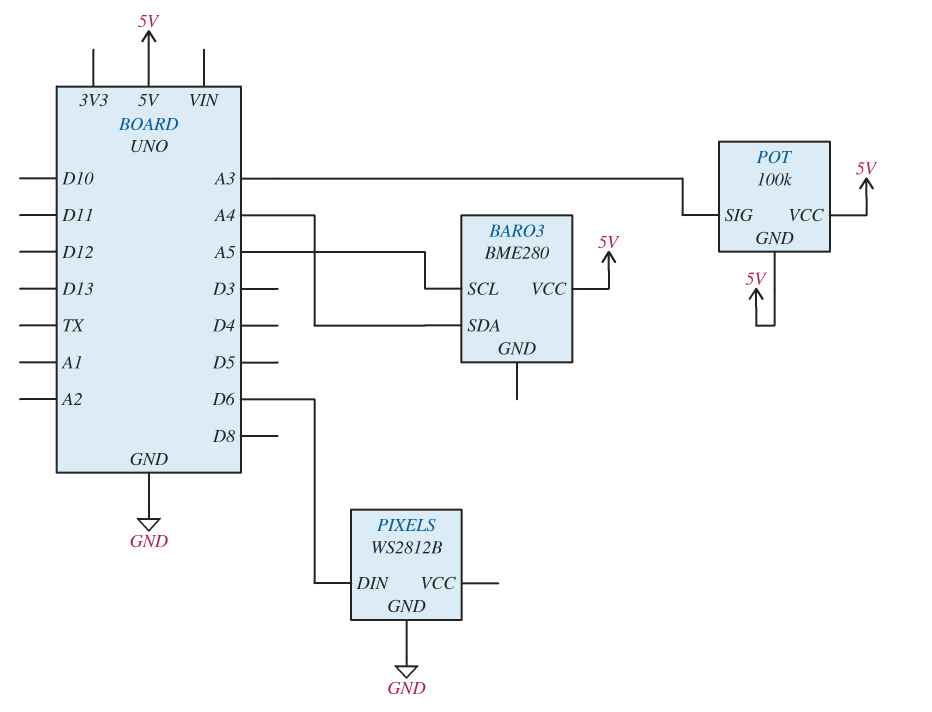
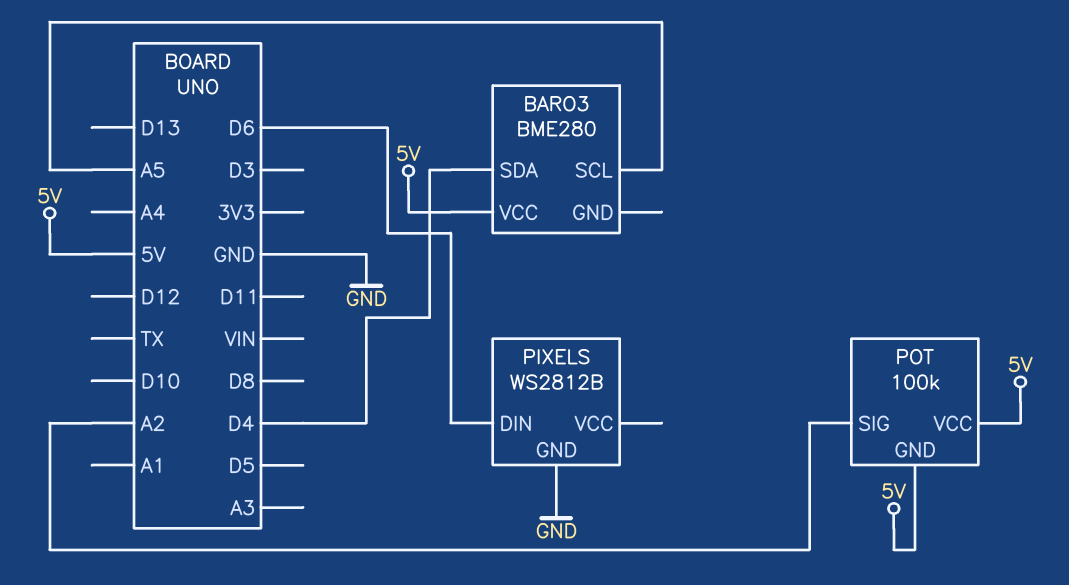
BARO3 pin SDA: A4 -> D4
POT pin SIG: A3 -> A2

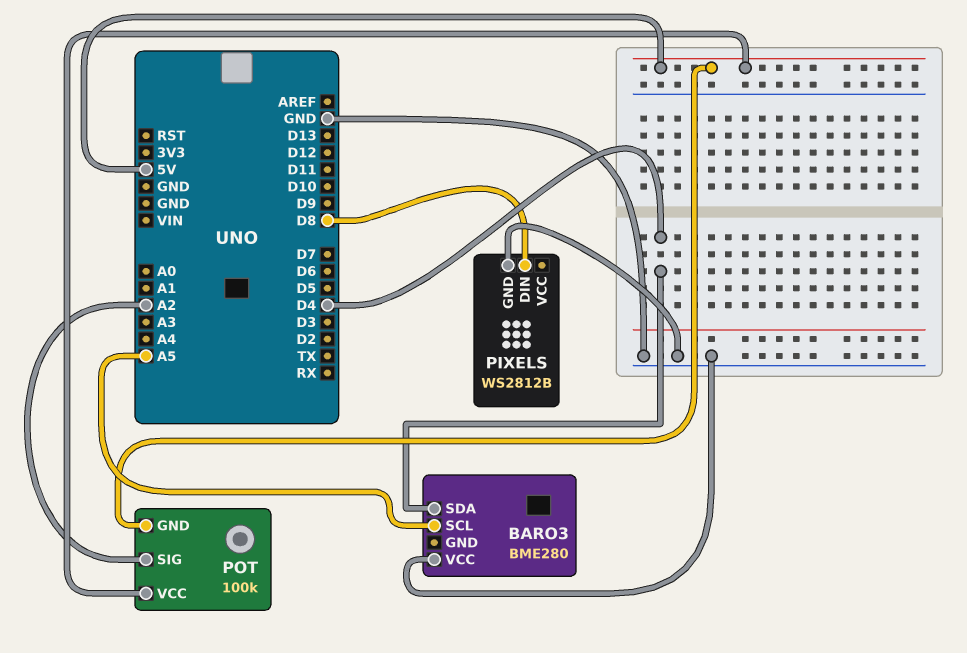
BARO3 pin VCC: 5V -> GND
PIXELS pin DIN: D6 -> D8

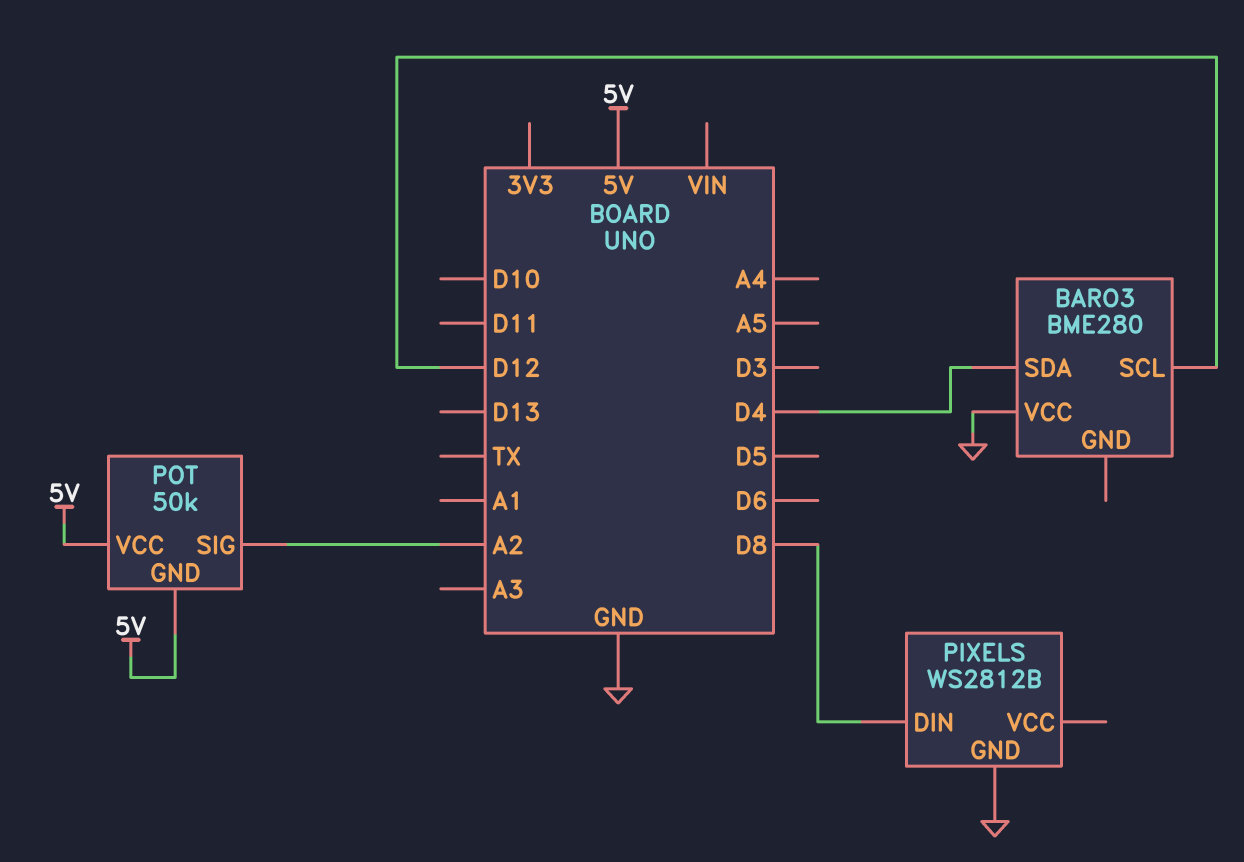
BARO3 pin SCL: A5 -> D12
POT: 100k -> 50k

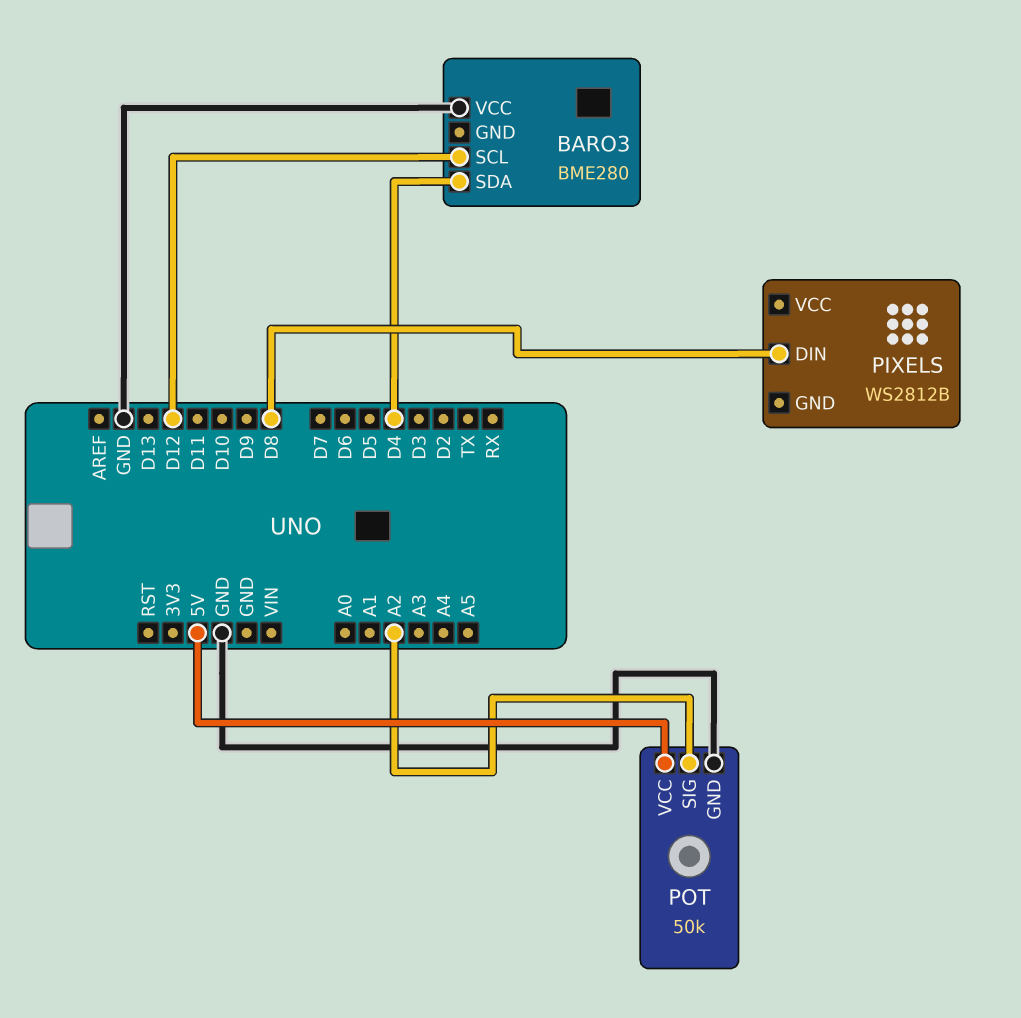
PIXELS pin GND: GND -> none
POT pin GND: 5V -> GND

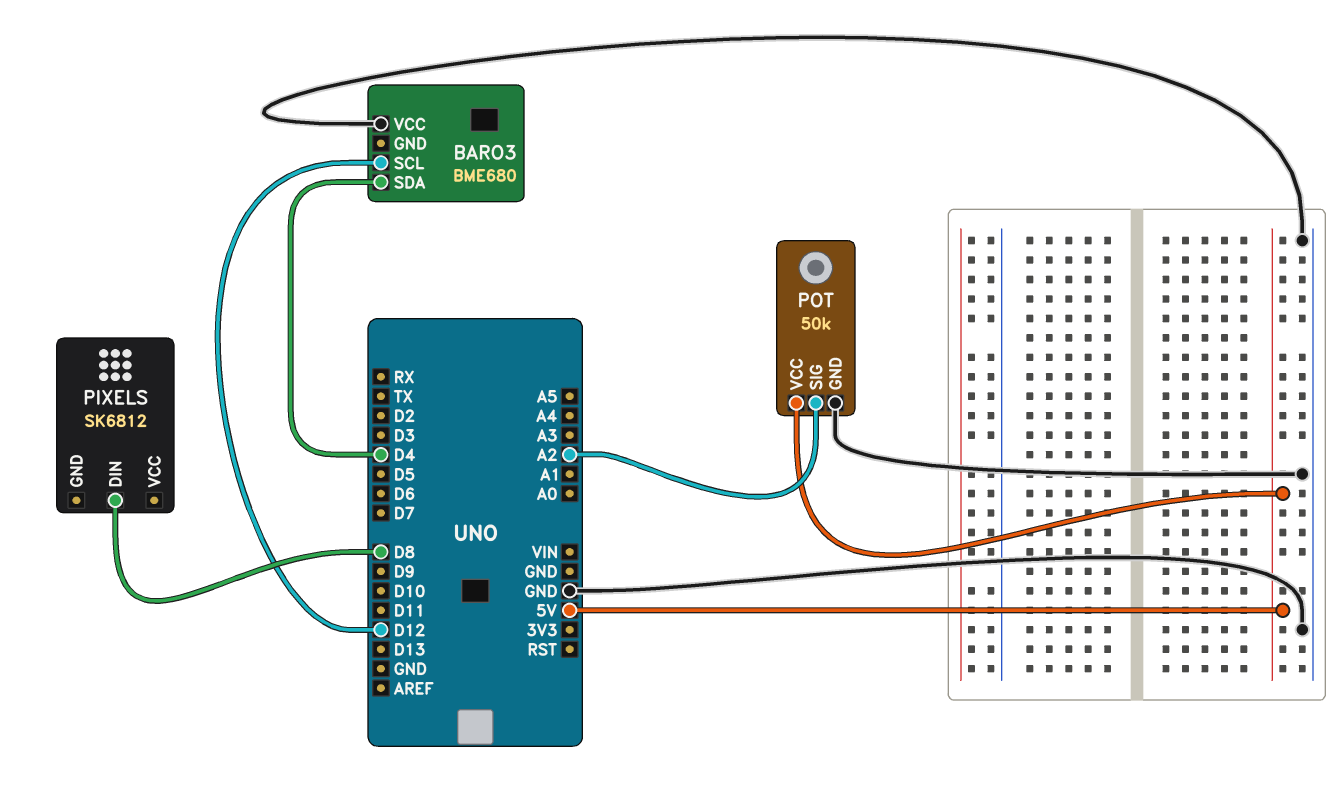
BARO3: BME280 -> BME680
PIXELS: WS2812B -> SK6812

